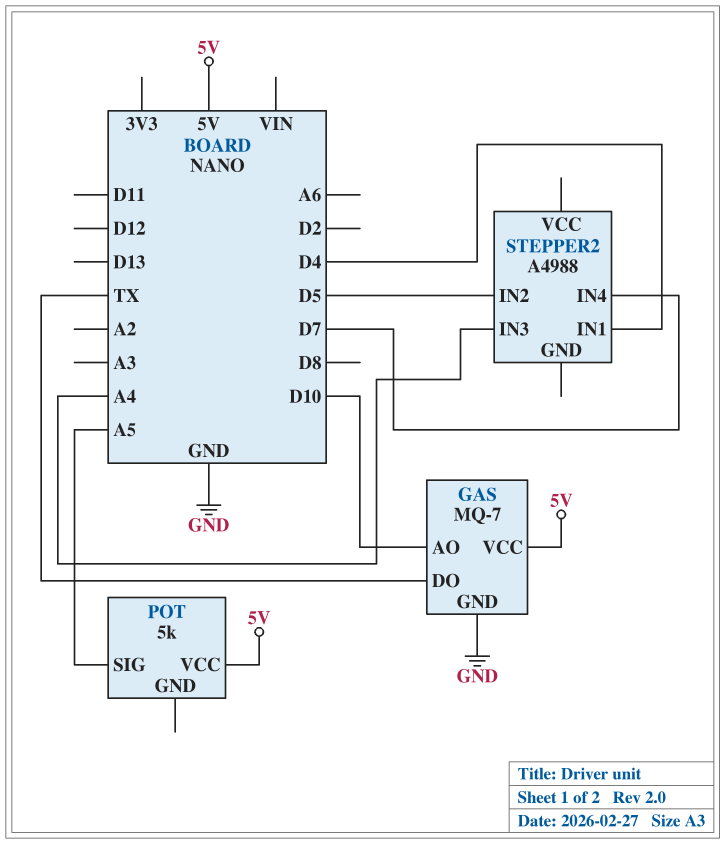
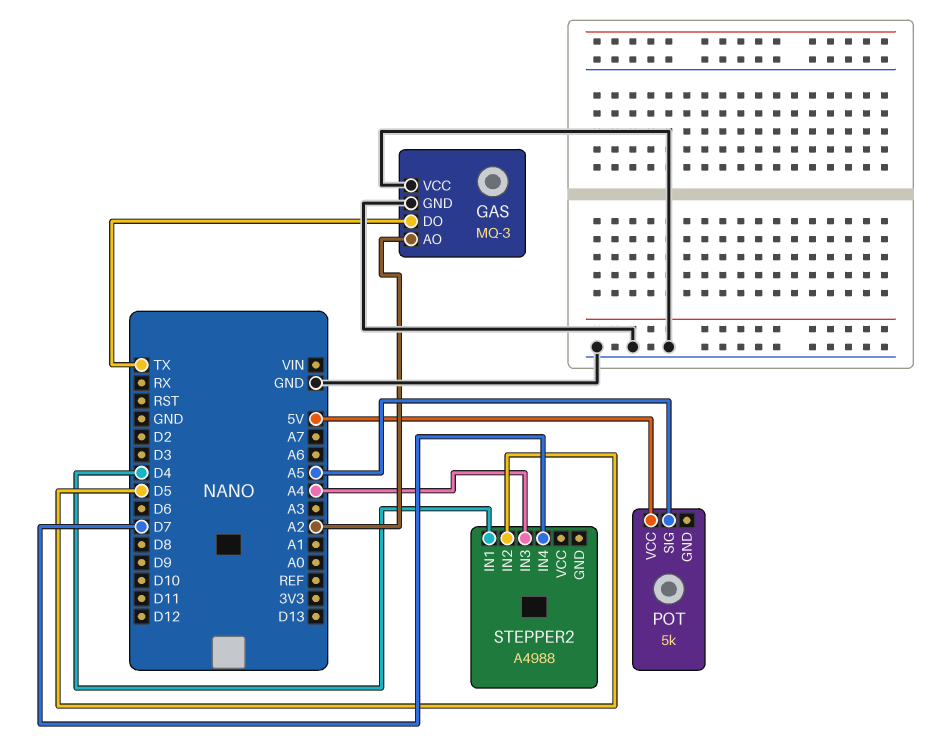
GAS: MQ-7 -> MQ-3
GAS pin AO: D10 -> A2
GAS pin VCC: 5V -> GND

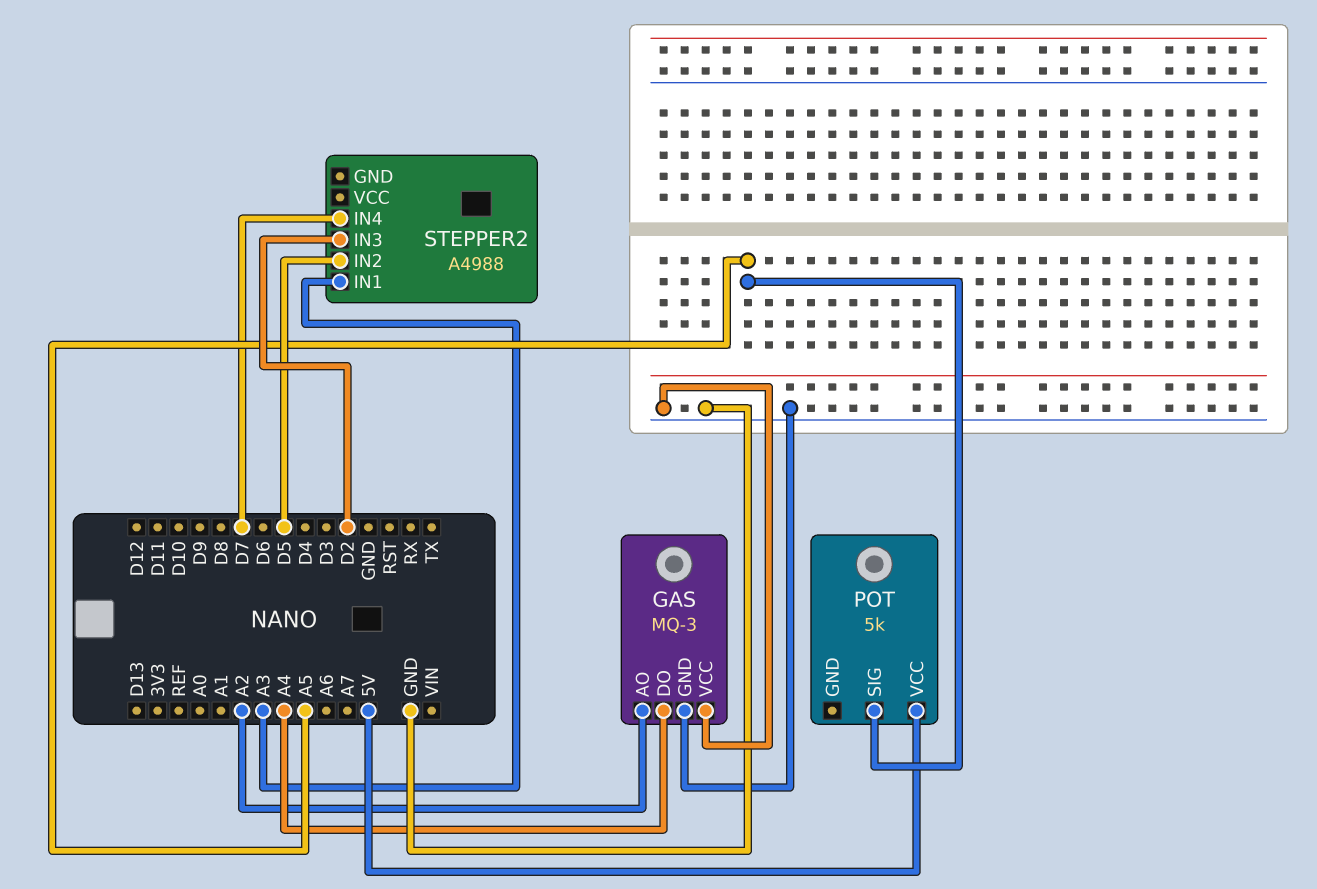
GAS pin DO: TX -> A4
STEPPER2 pin IN1: D4 -> A3
STEPPER2 pin IN3: A4 -> D2

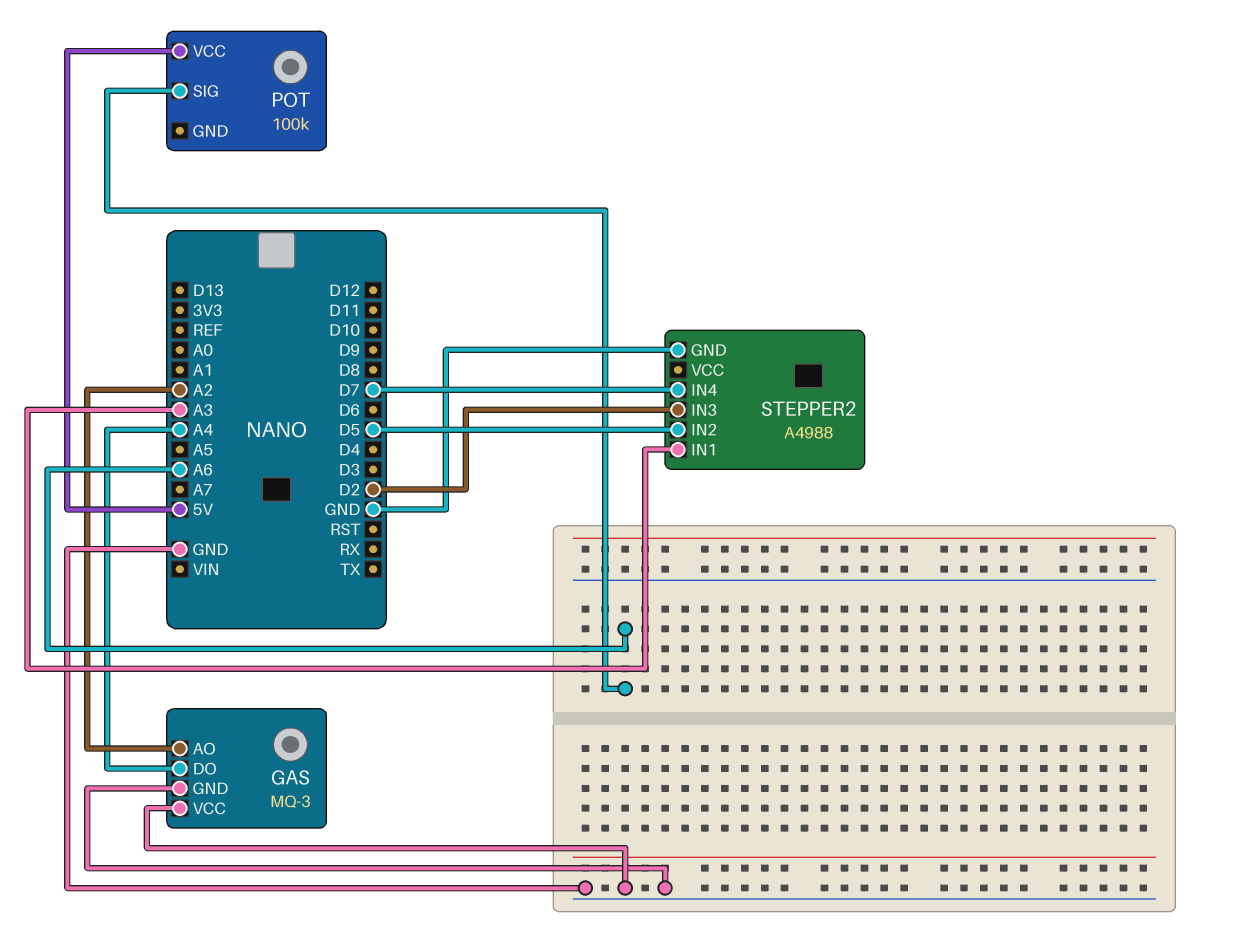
POT: 5k -> 100k
POT pin SIG: A5 -> A6
STEPPER2 pin GND: none -> GND

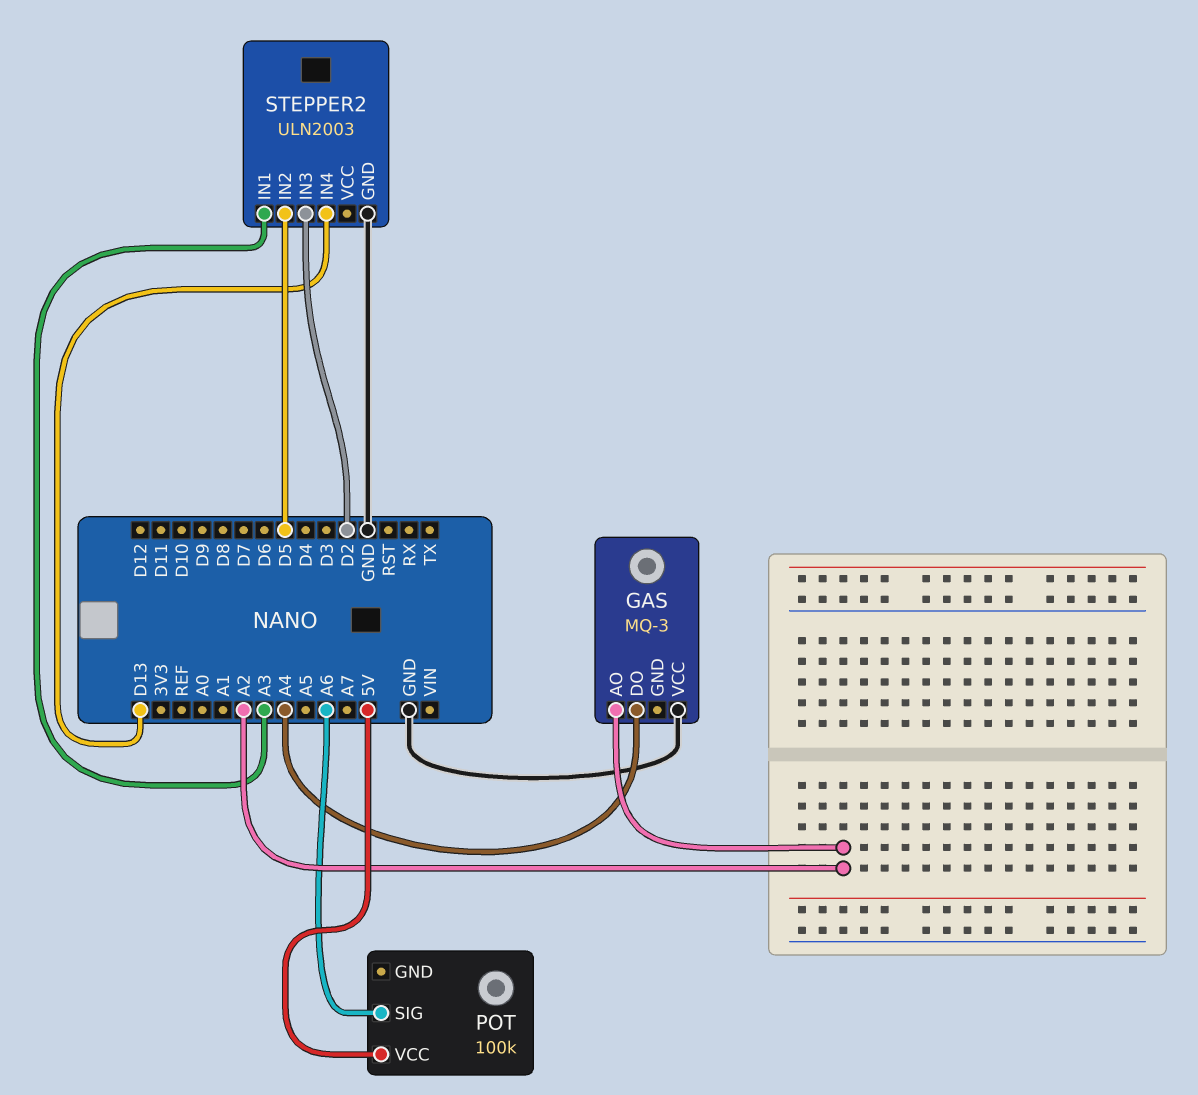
GAS pin GND: GND -> none
STEPPER2: A4988 -> ULN2003
STEPPER2 pin IN4: D7 -> D13

